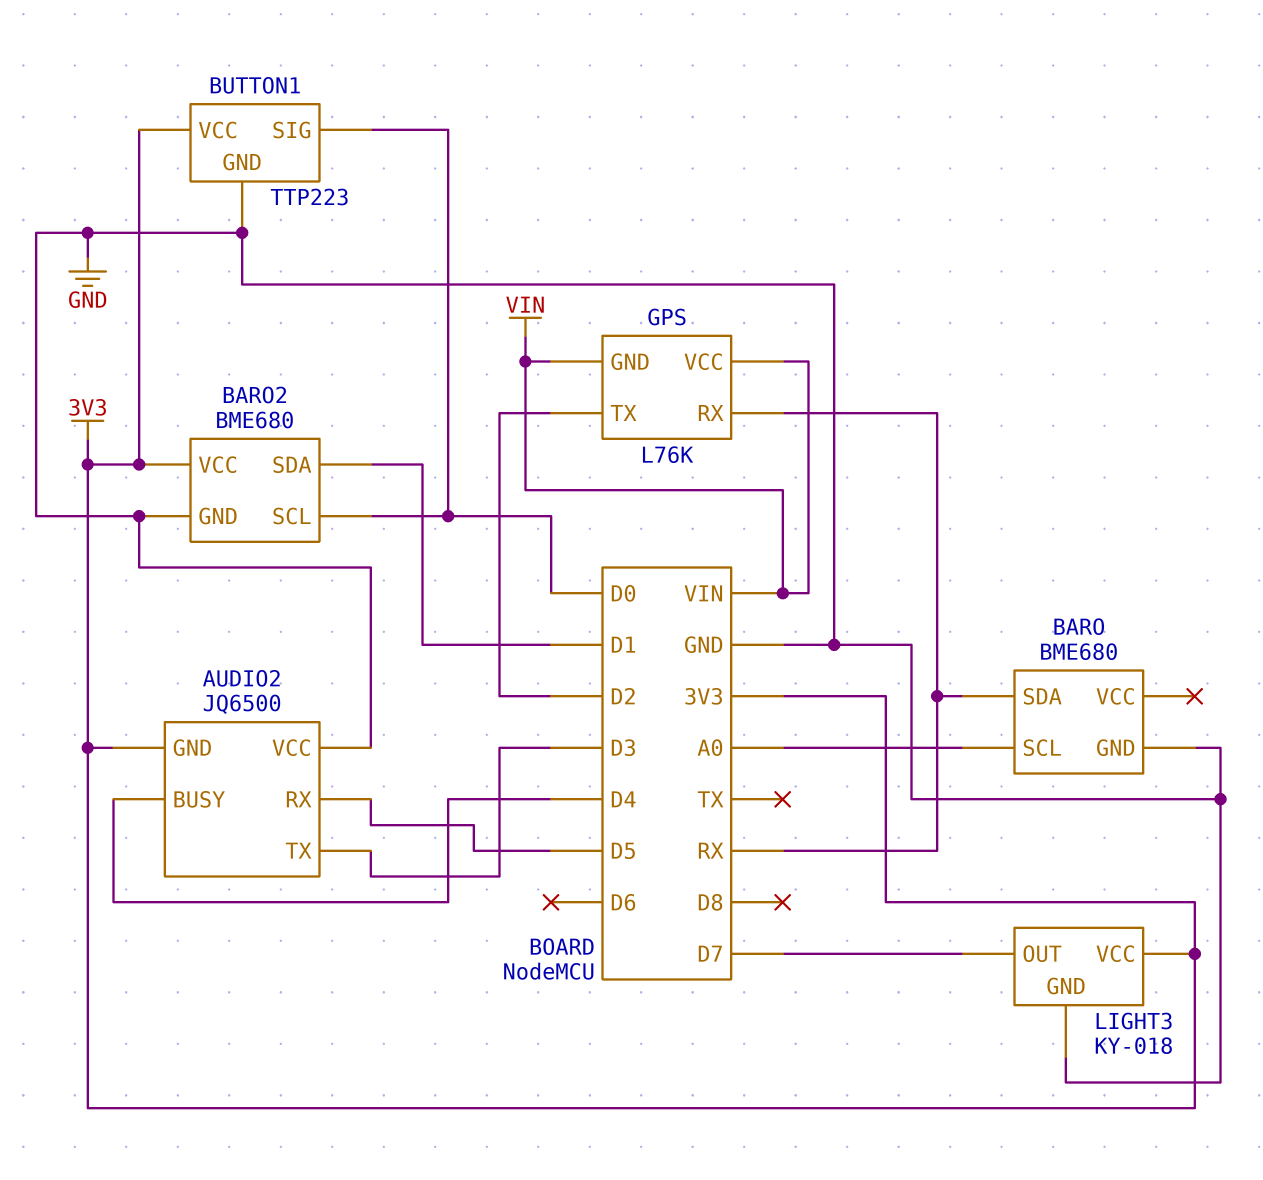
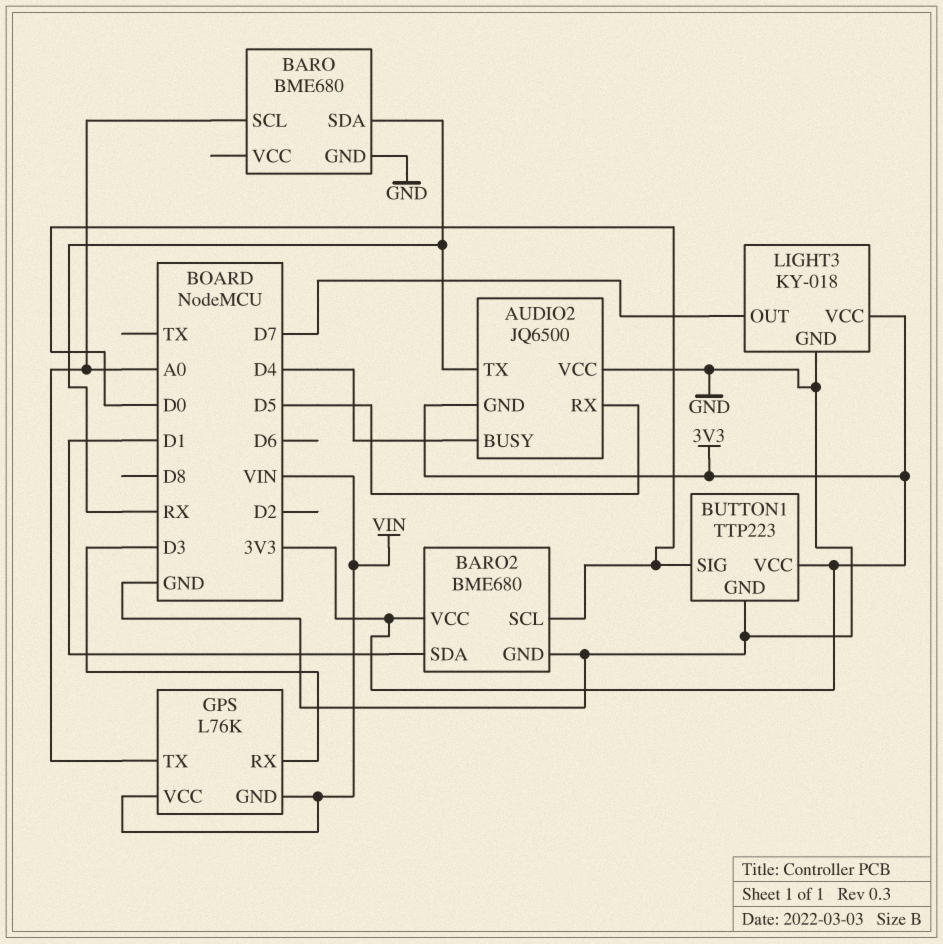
AUDIO2 pin TX: D3 -> RX
GPS pin RX: RX -> D3
GPS pin TX: D2 -> A0

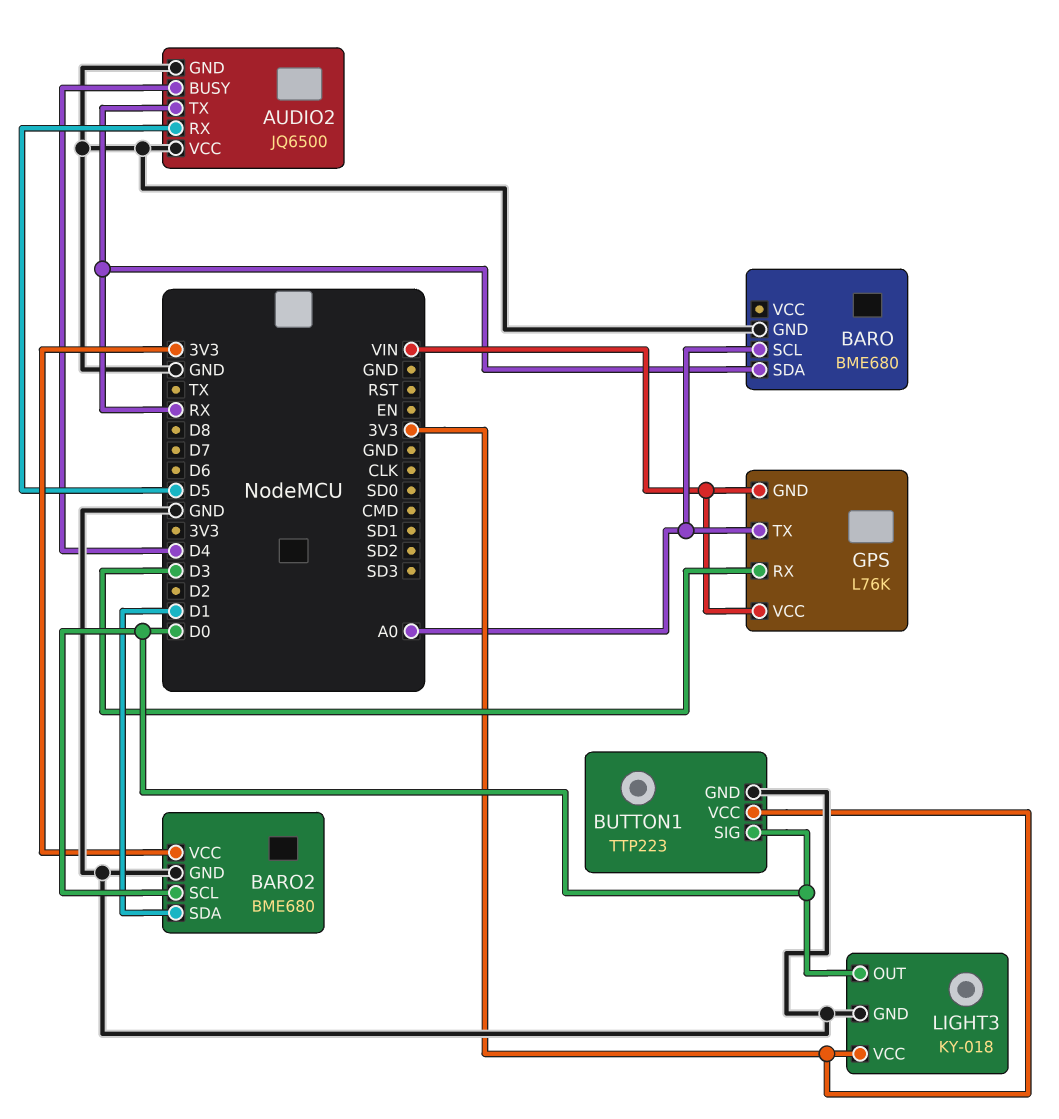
AUDIO2 pin GND: 3V3 -> GND
LIGHT3 pin OUT: D7 -> D0

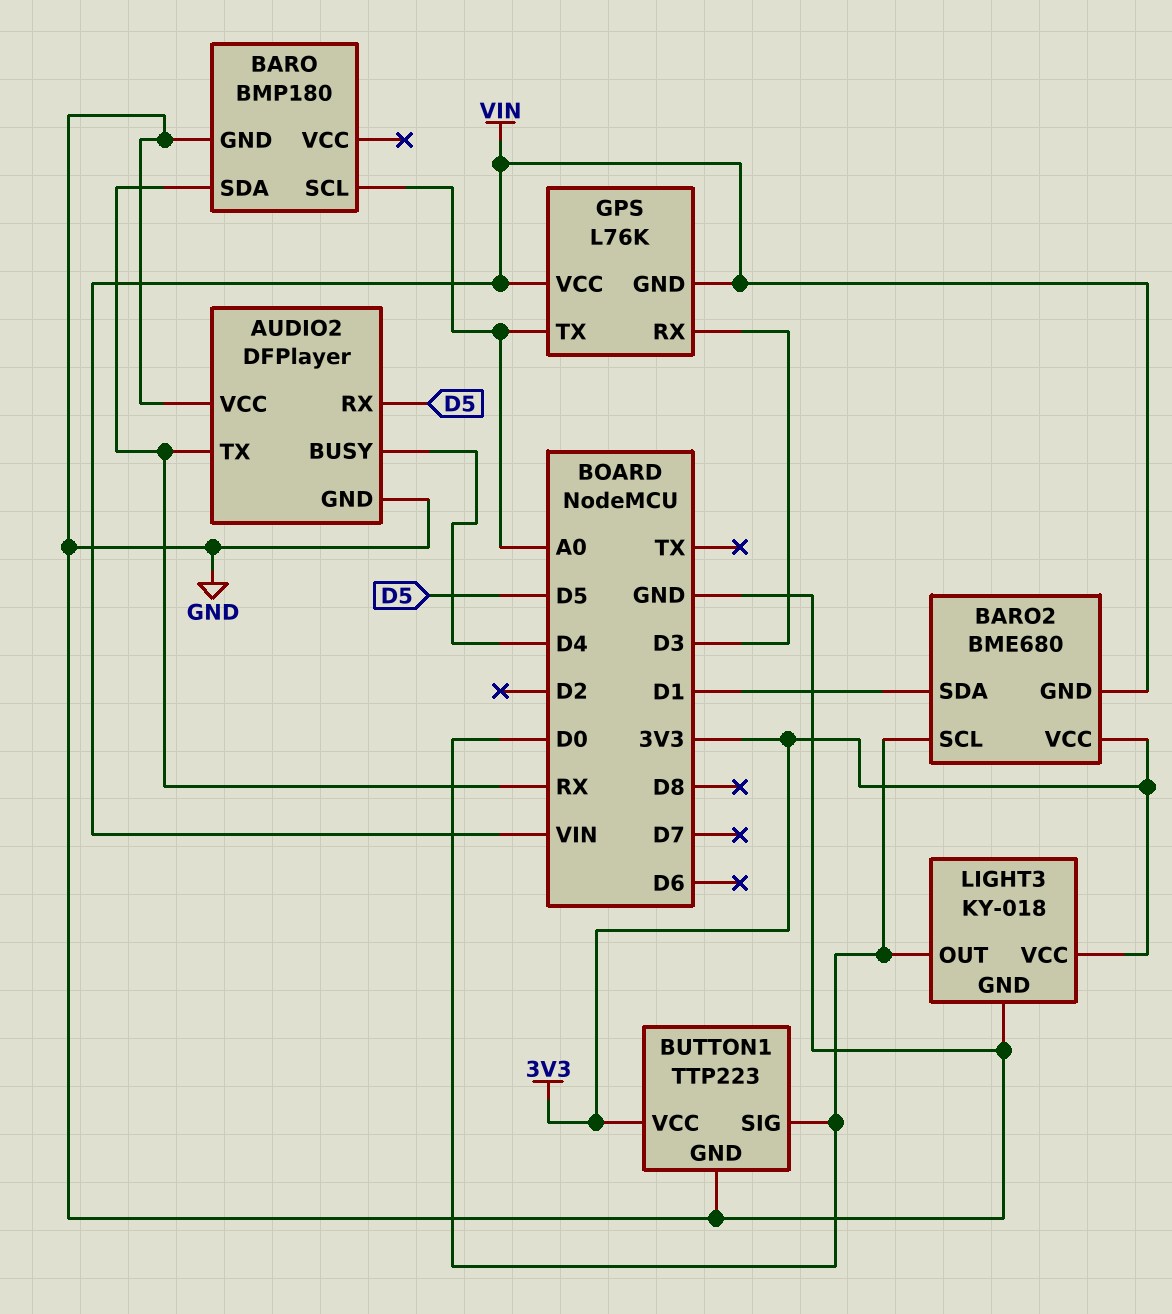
AUDIO2: JQ6500 -> DFPlayer
BARO: BME680 -> BMP180
BARO2 pin GND: GND -> VIN

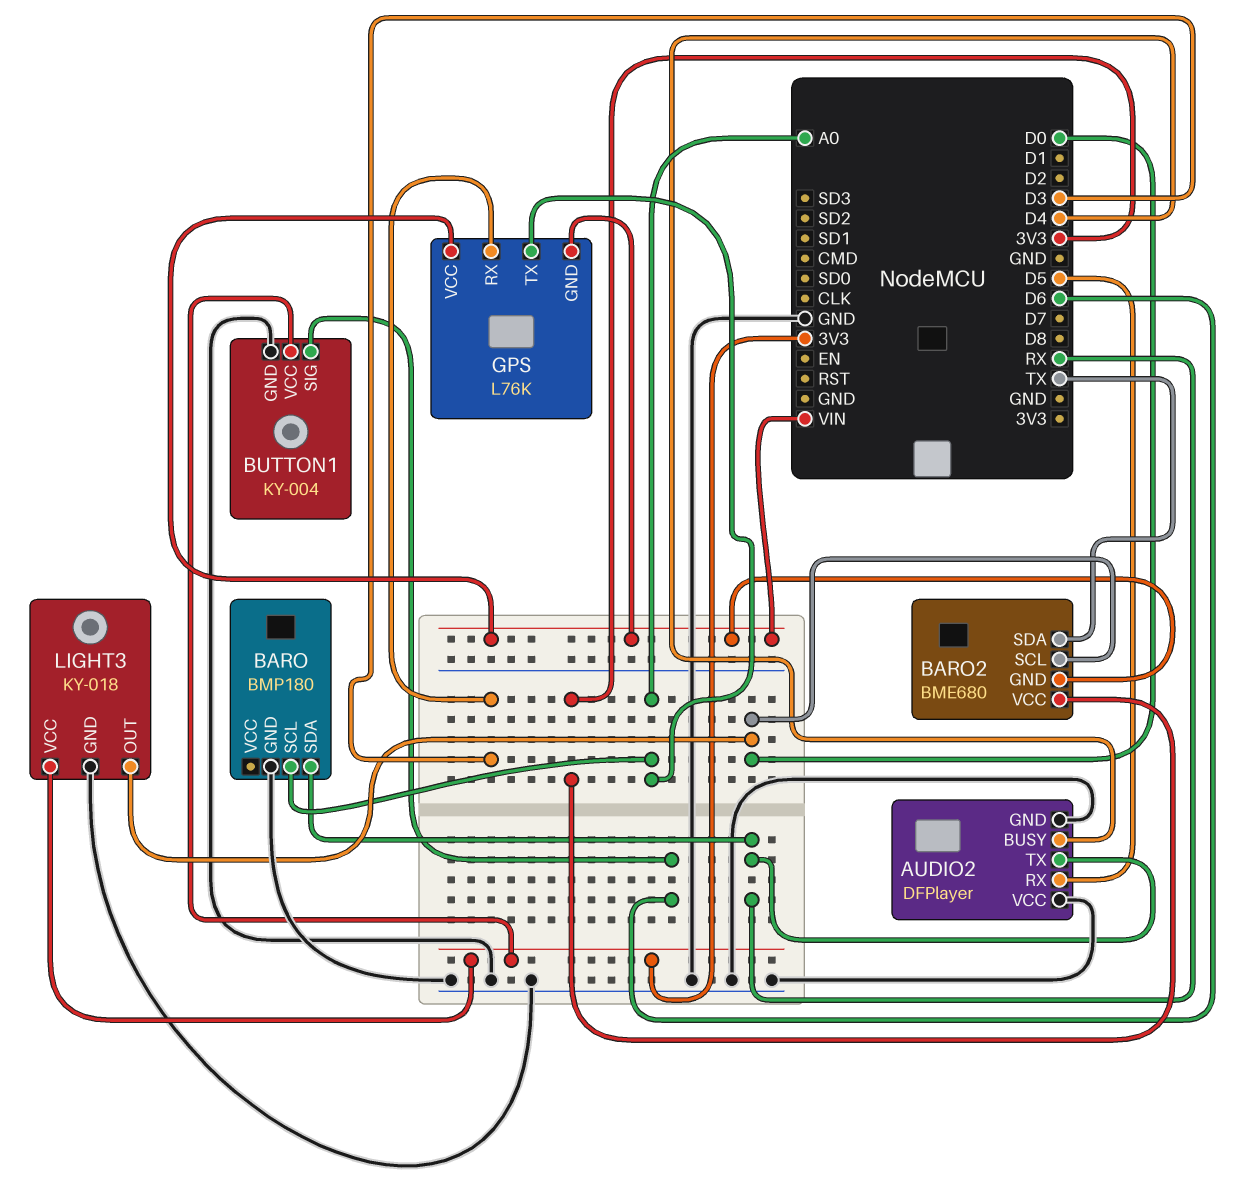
BARO2 pin SDA: D1 -> TX
BUTTON1: TTP223 -> KY-004
BUTTON1 pin SIG: D0 -> D6

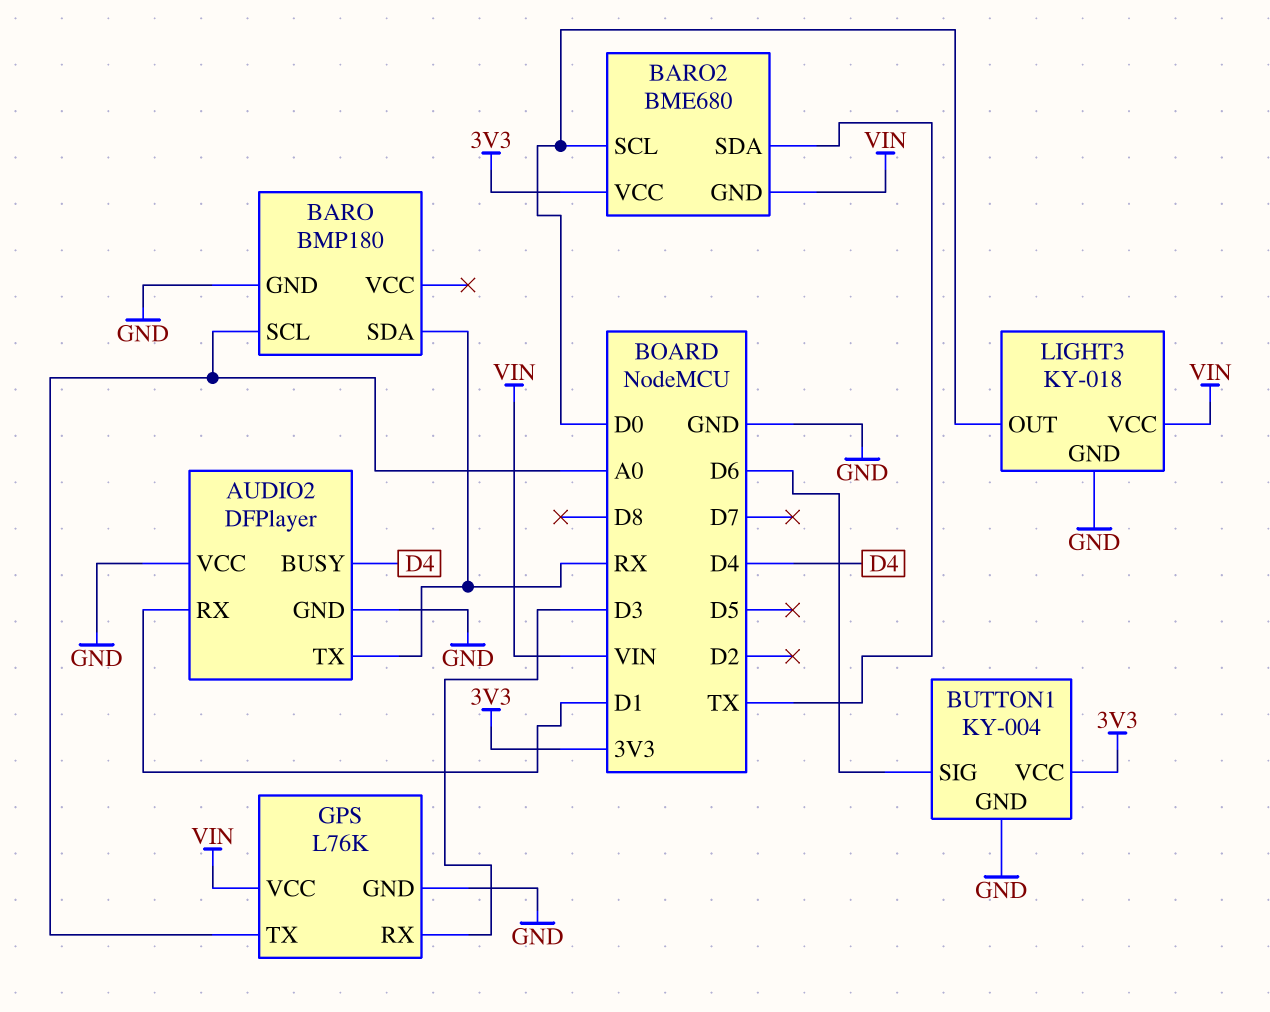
AUDIO2 pin RX: D5 -> D1
GPS pin GND: VIN -> GND
LIGHT3 pin VCC: 3V3 -> VIN

